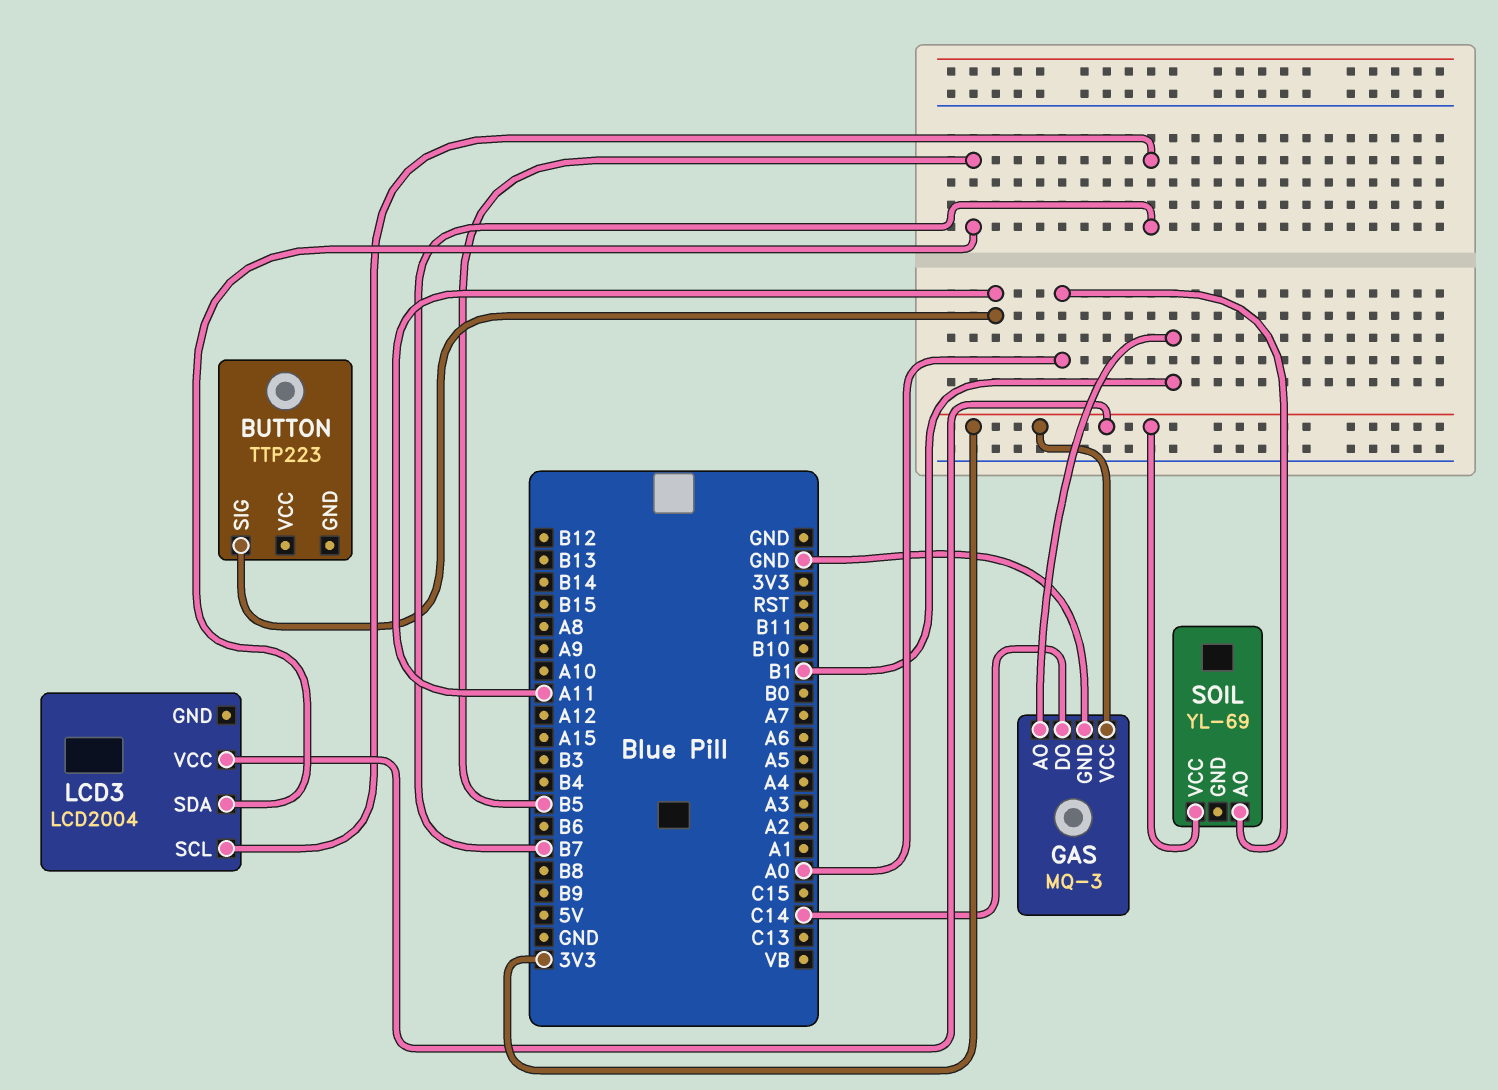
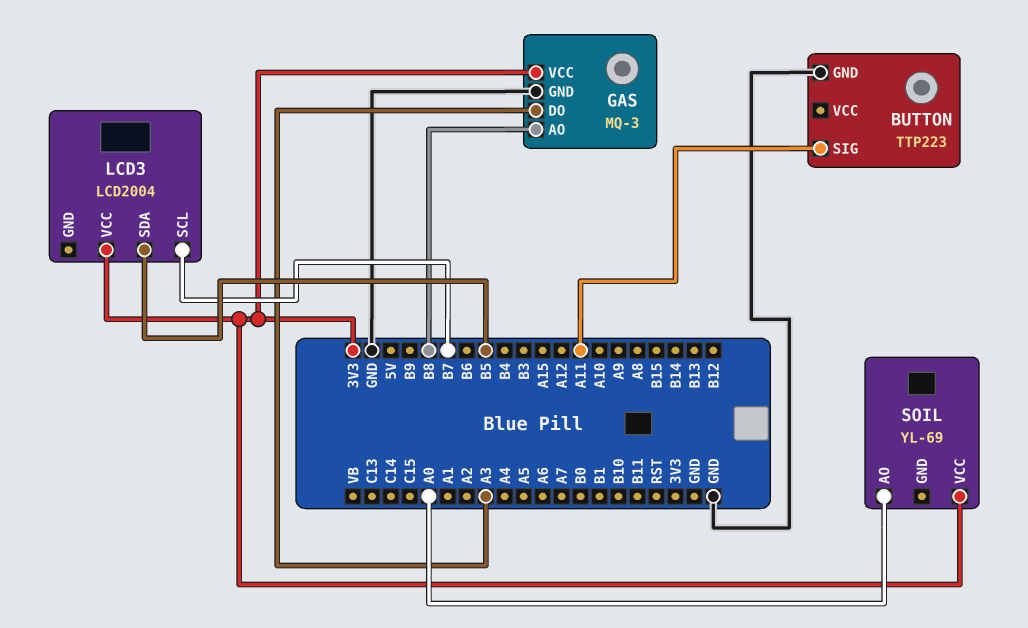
BUTTON pin GND: none -> GND
GAS pin AO: B1 -> B8
GAS pin DO: C14 -> A3

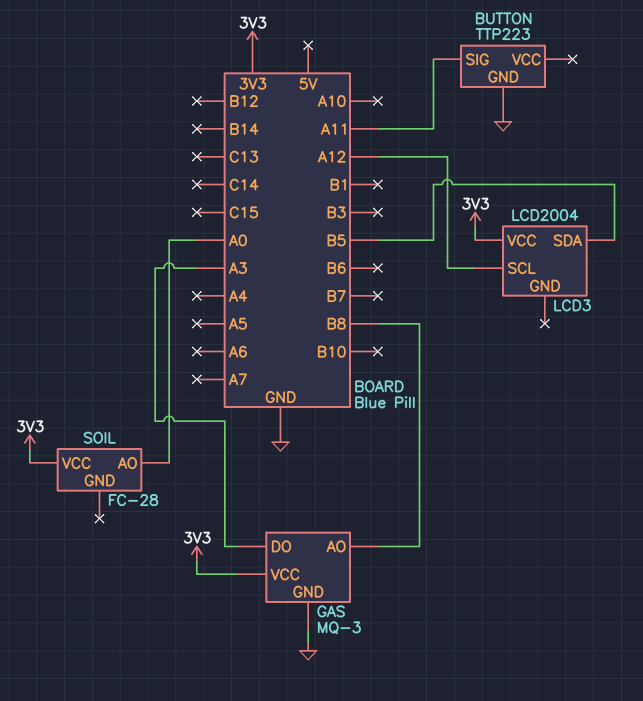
LCD3 pin SCL: B7 -> A12
SOIL: YL-69 -> FC-28

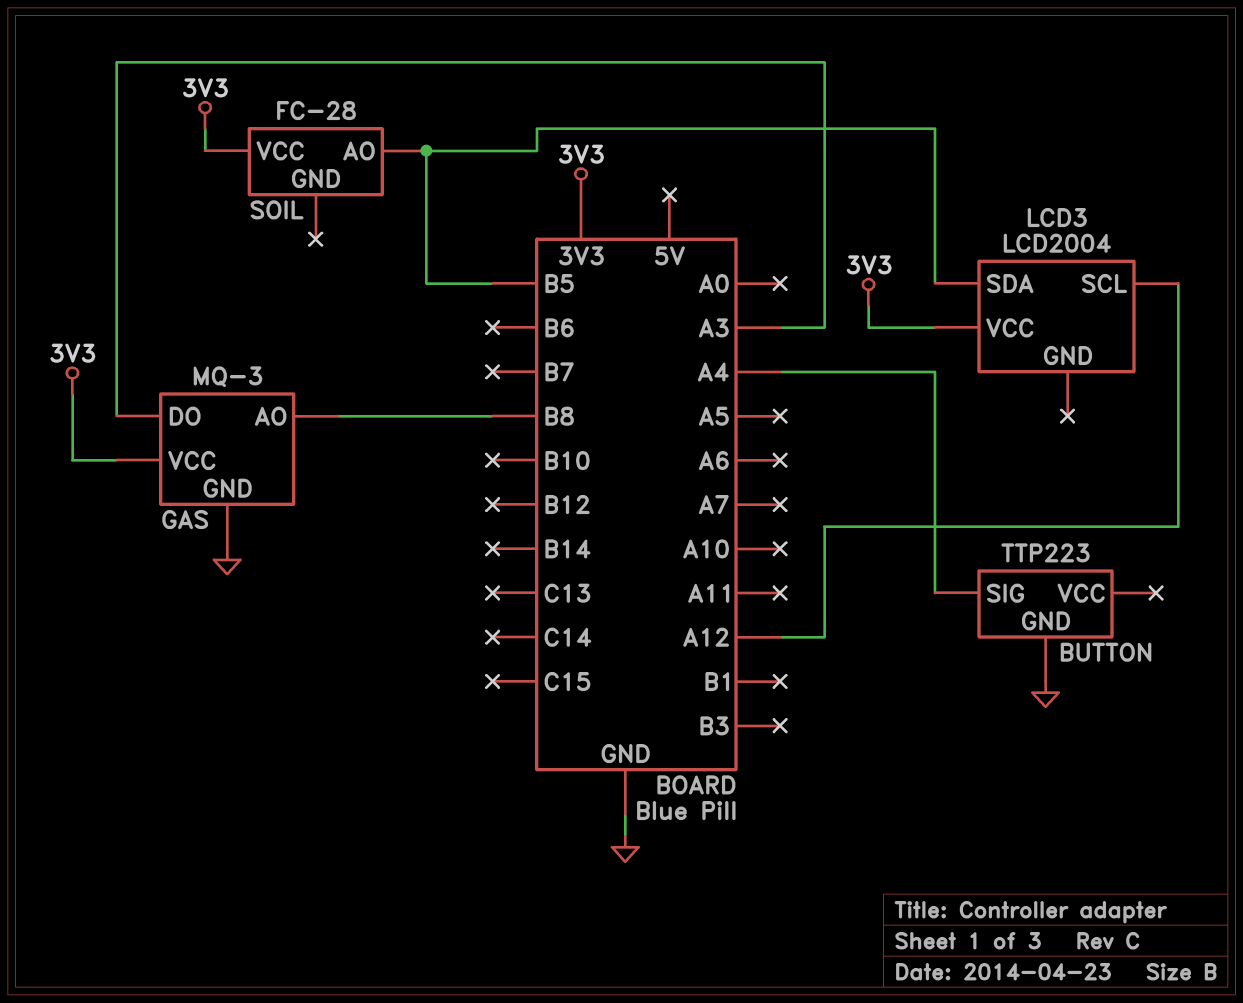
BUTTON pin SIG: A11 -> A4
SOIL pin AO: A0 -> B5

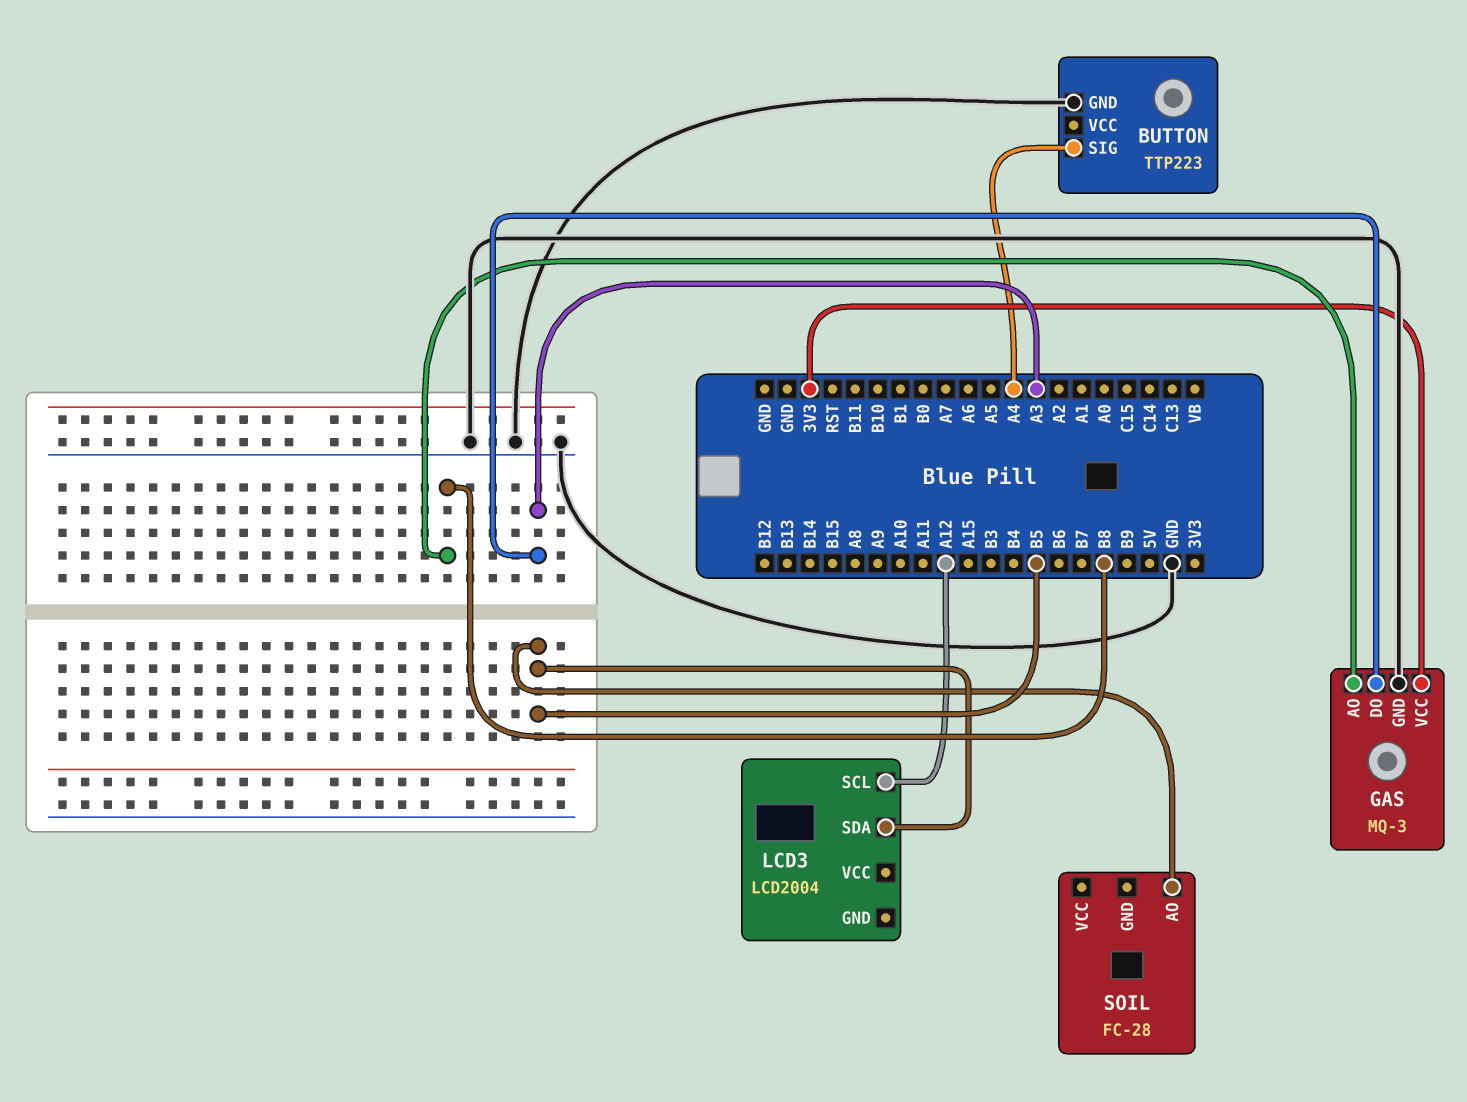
LCD3 pin VCC: 3V3 -> none
SOIL pin VCC: 3V3 -> none

